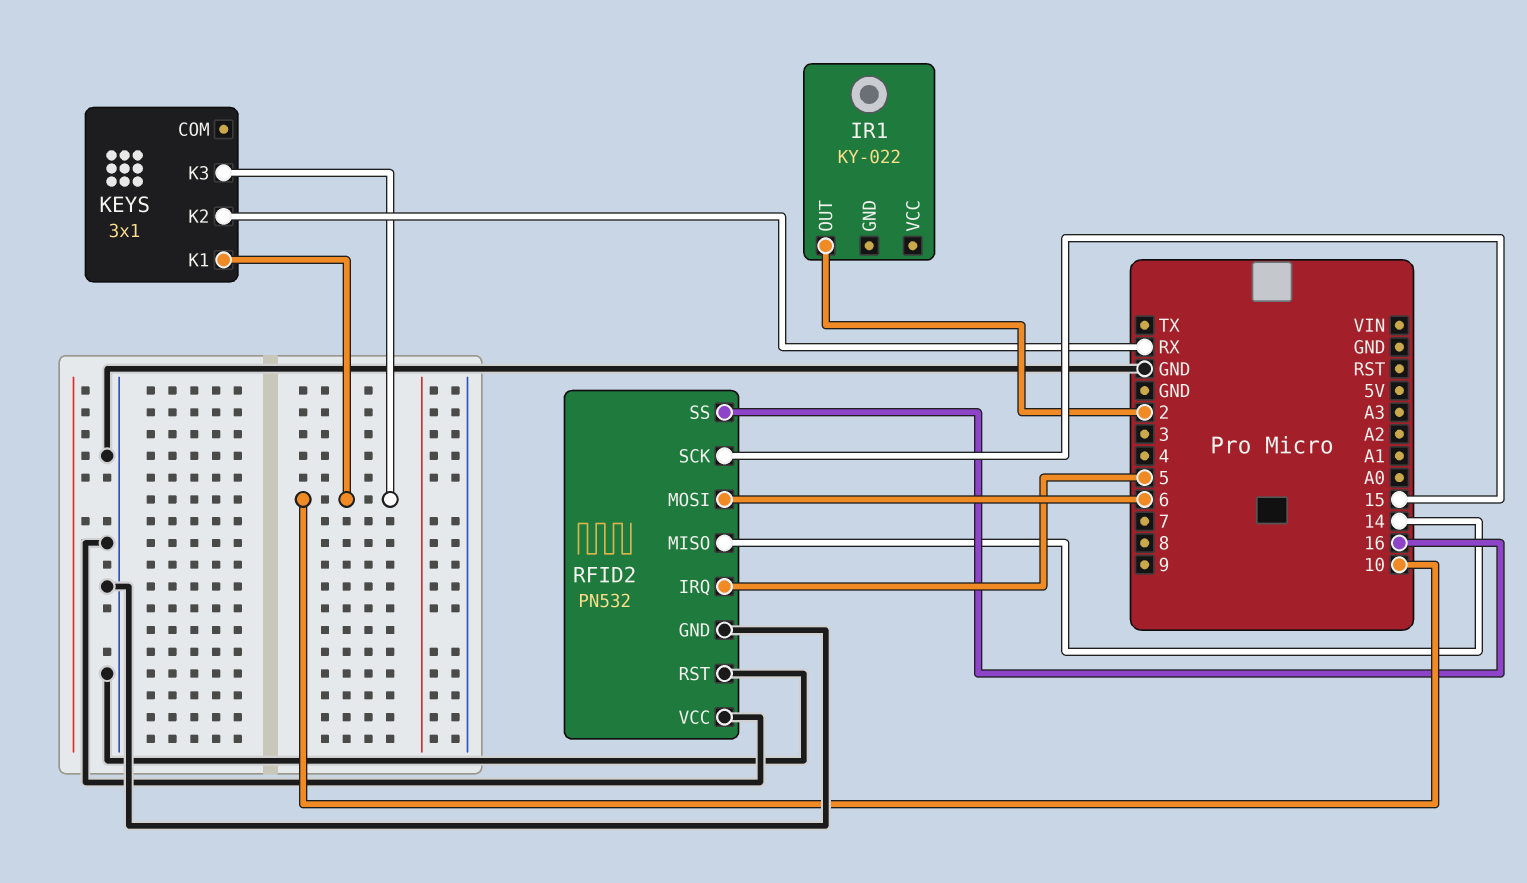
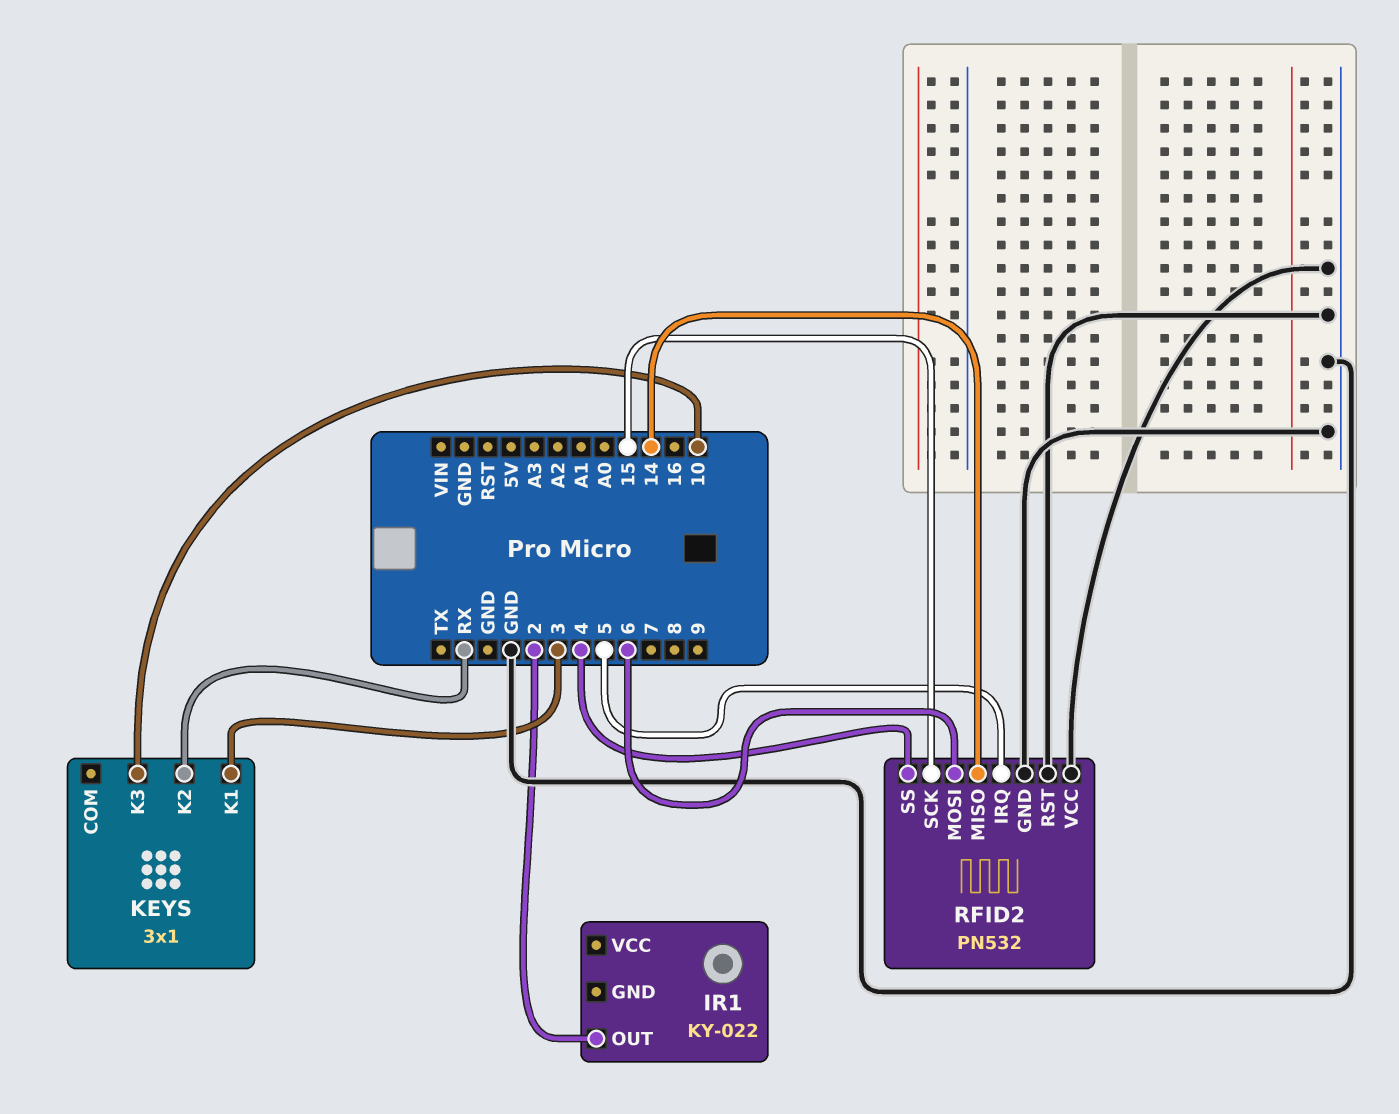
KEYS pin K1: 10 -> 3
RFID2 pin SS: 16 -> 4

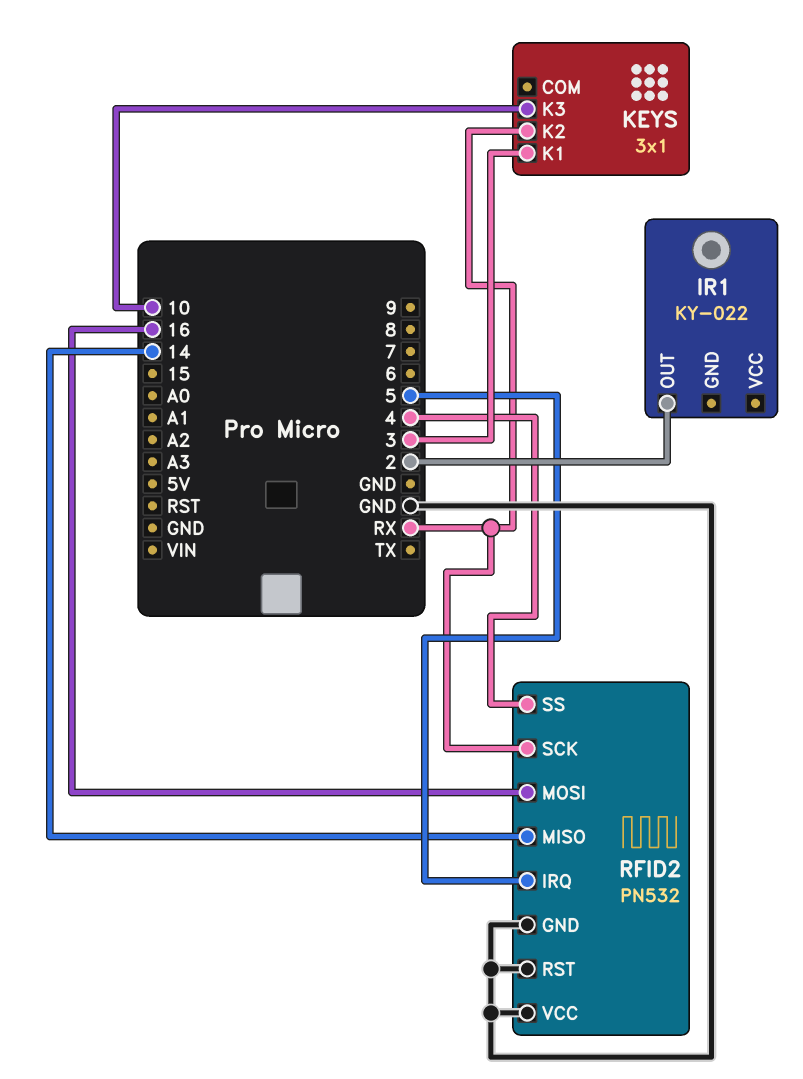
RFID2 pin MOSI: 6 -> 16
RFID2 pin SCK: 15 -> RX

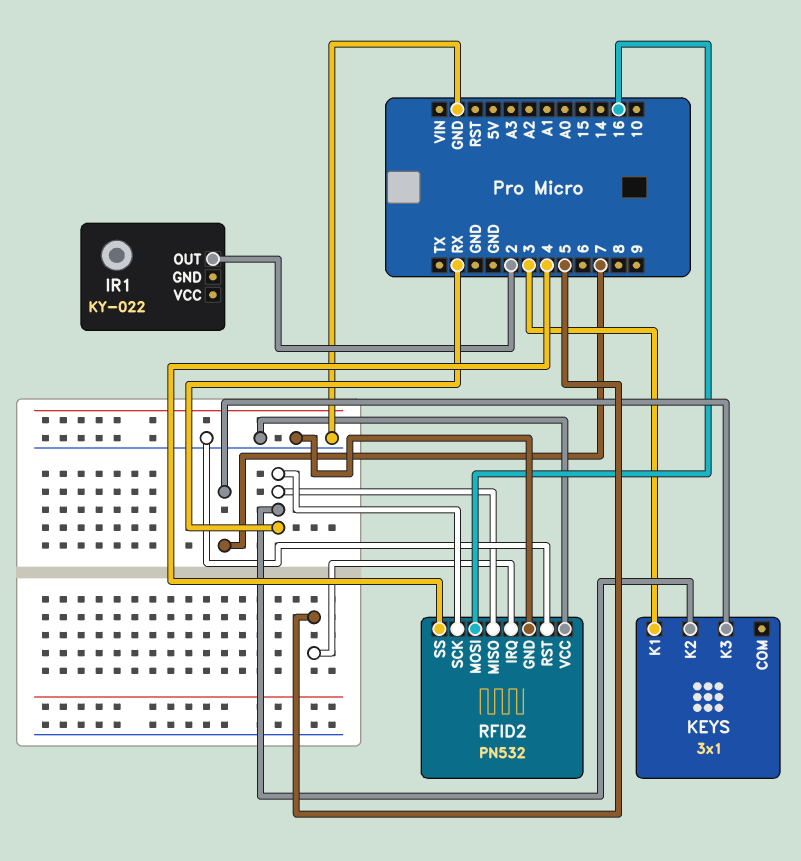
KEYS pin K3: 10 -> 7
RFID2 pin MISO: 14 -> RX

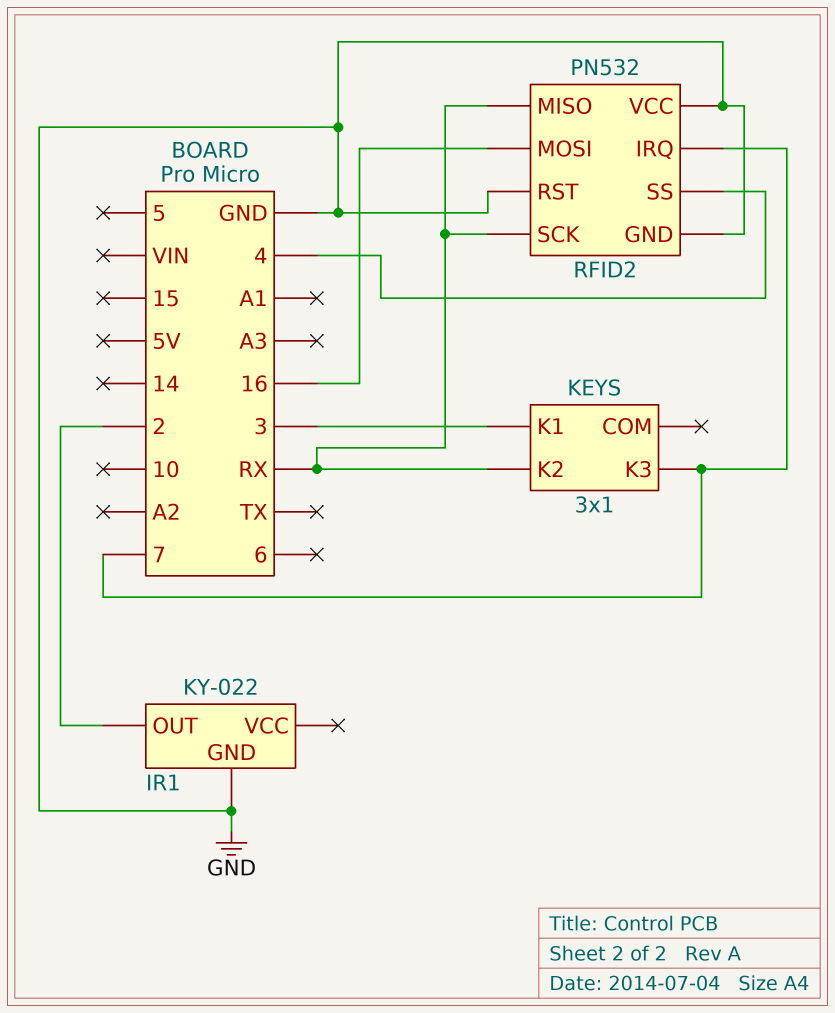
IR1 pin GND: none -> GND
RFID2 pin IRQ: 5 -> 7

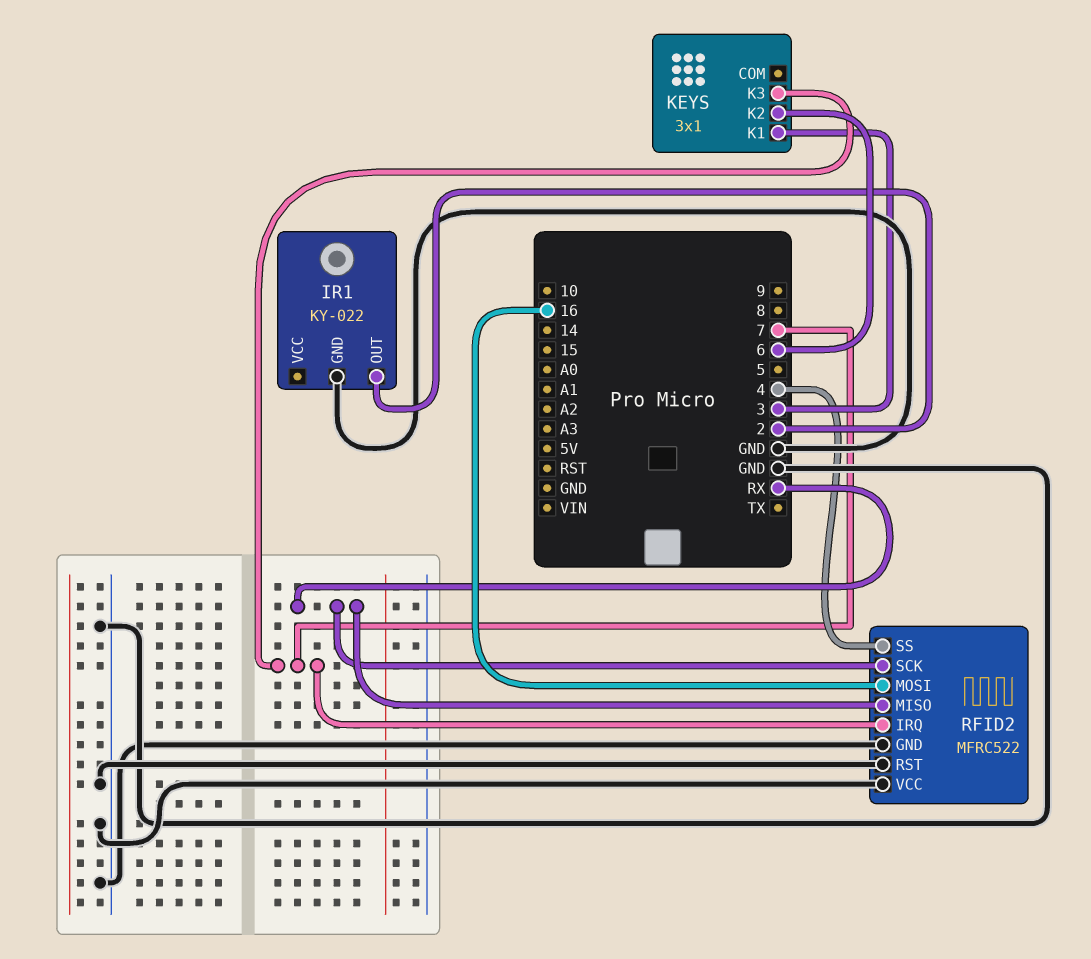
KEYS pin K2: RX -> 6
RFID2: PN532 -> MFRC522

